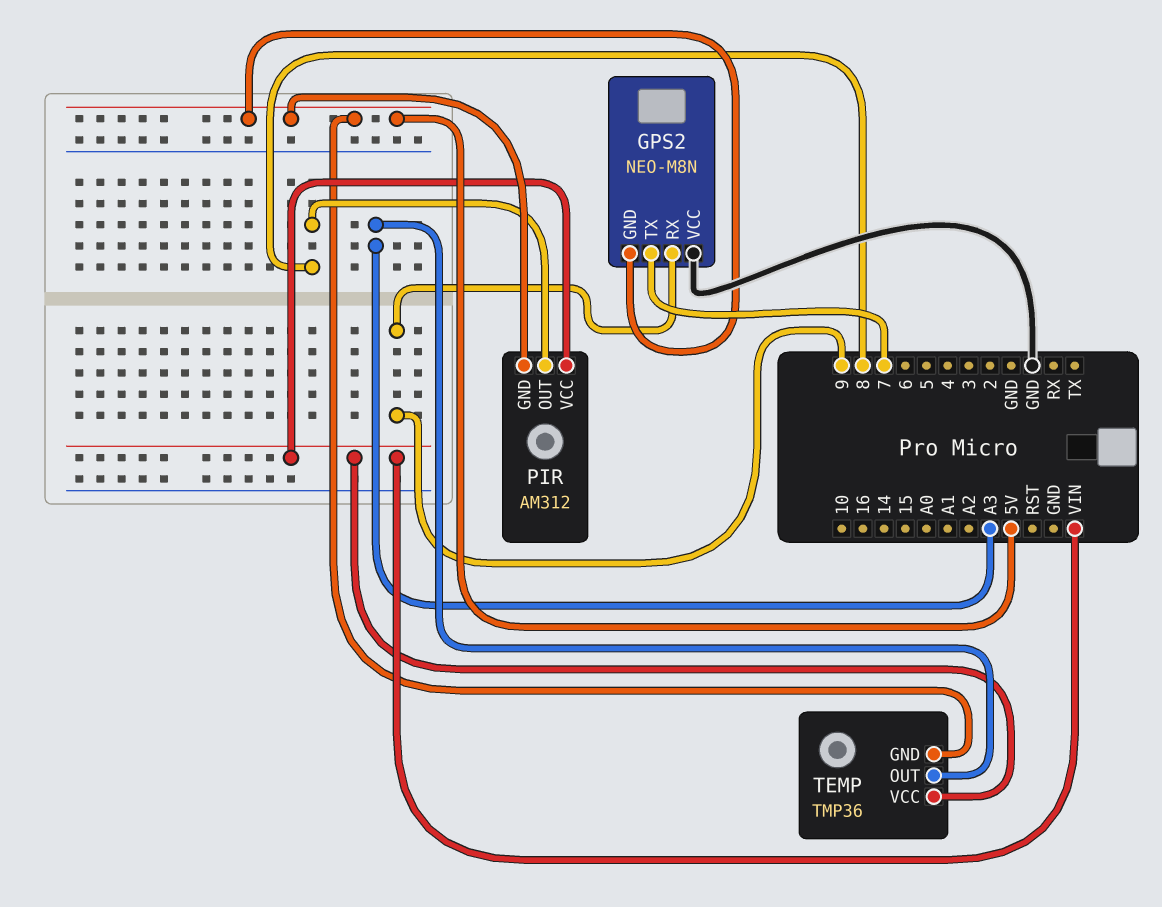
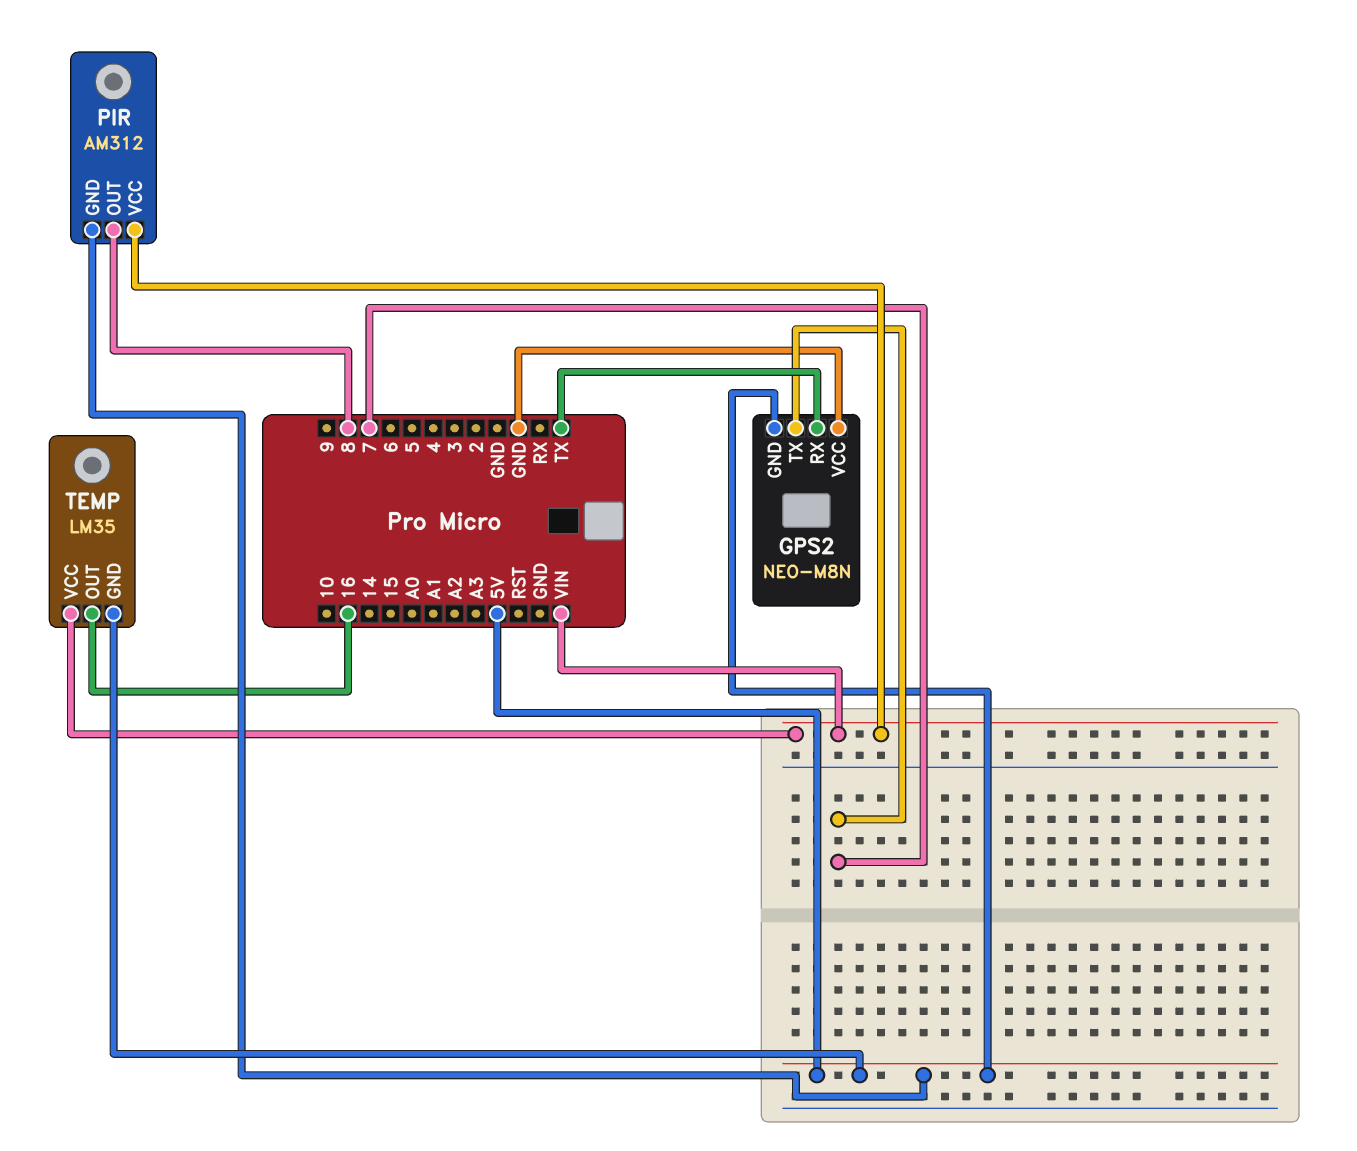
GPS2 pin RX: 9 -> TX
TEMP: TMP36 -> LM35
TEMP pin OUT: A3 -> 16

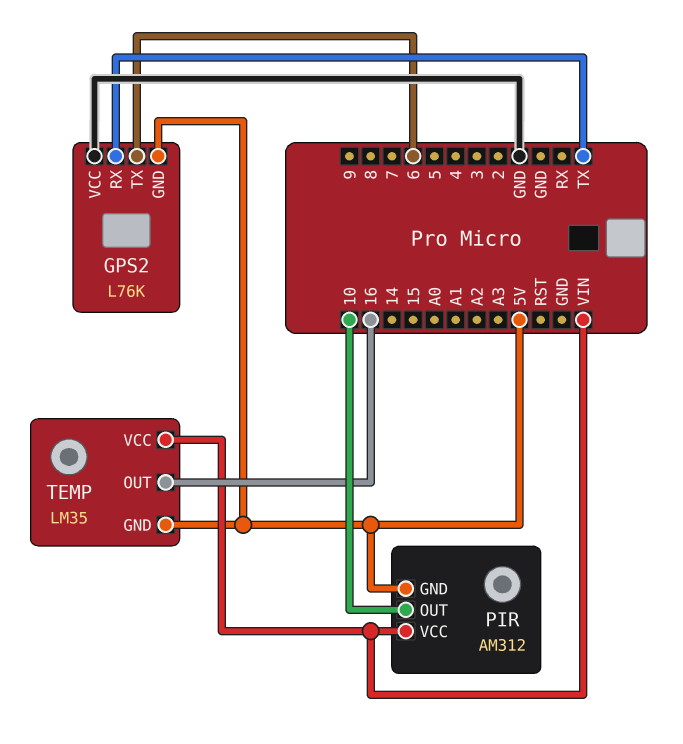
GPS2: NEO-M8N -> L76K
GPS2 pin TX: 7 -> 6
PIR pin OUT: 8 -> 10

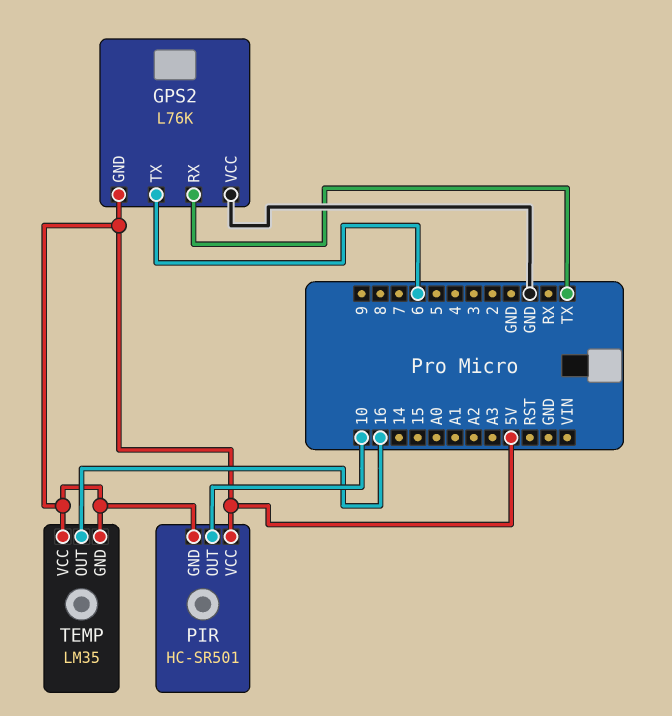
PIR: AM312 -> HC-SR501
PIR pin VCC: VIN -> 5V
TEMP pin VCC: VIN -> 5V

